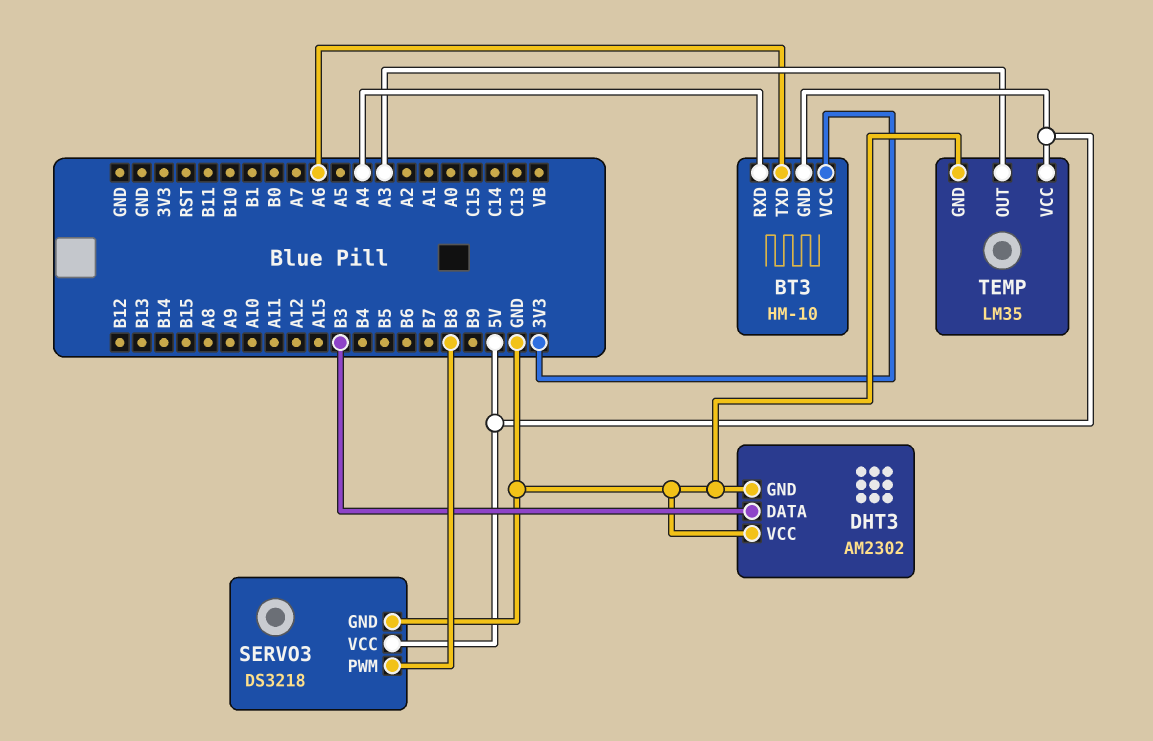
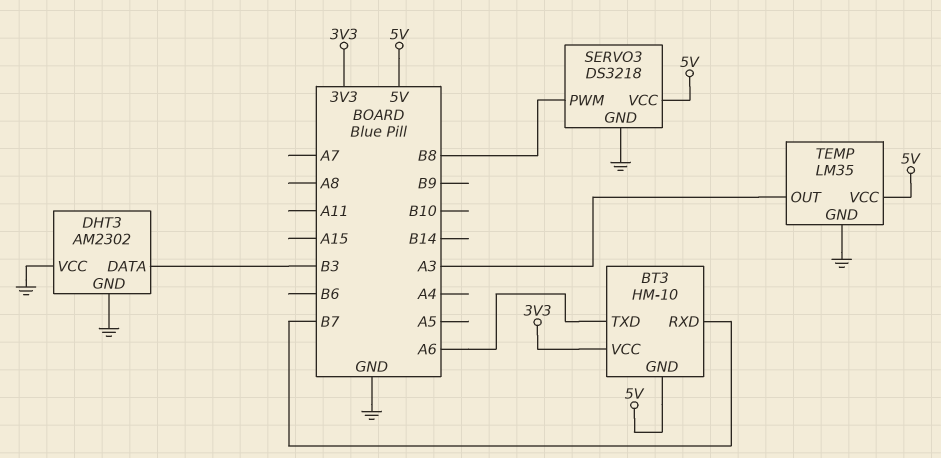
BT3 pin RXD: A4 -> B7

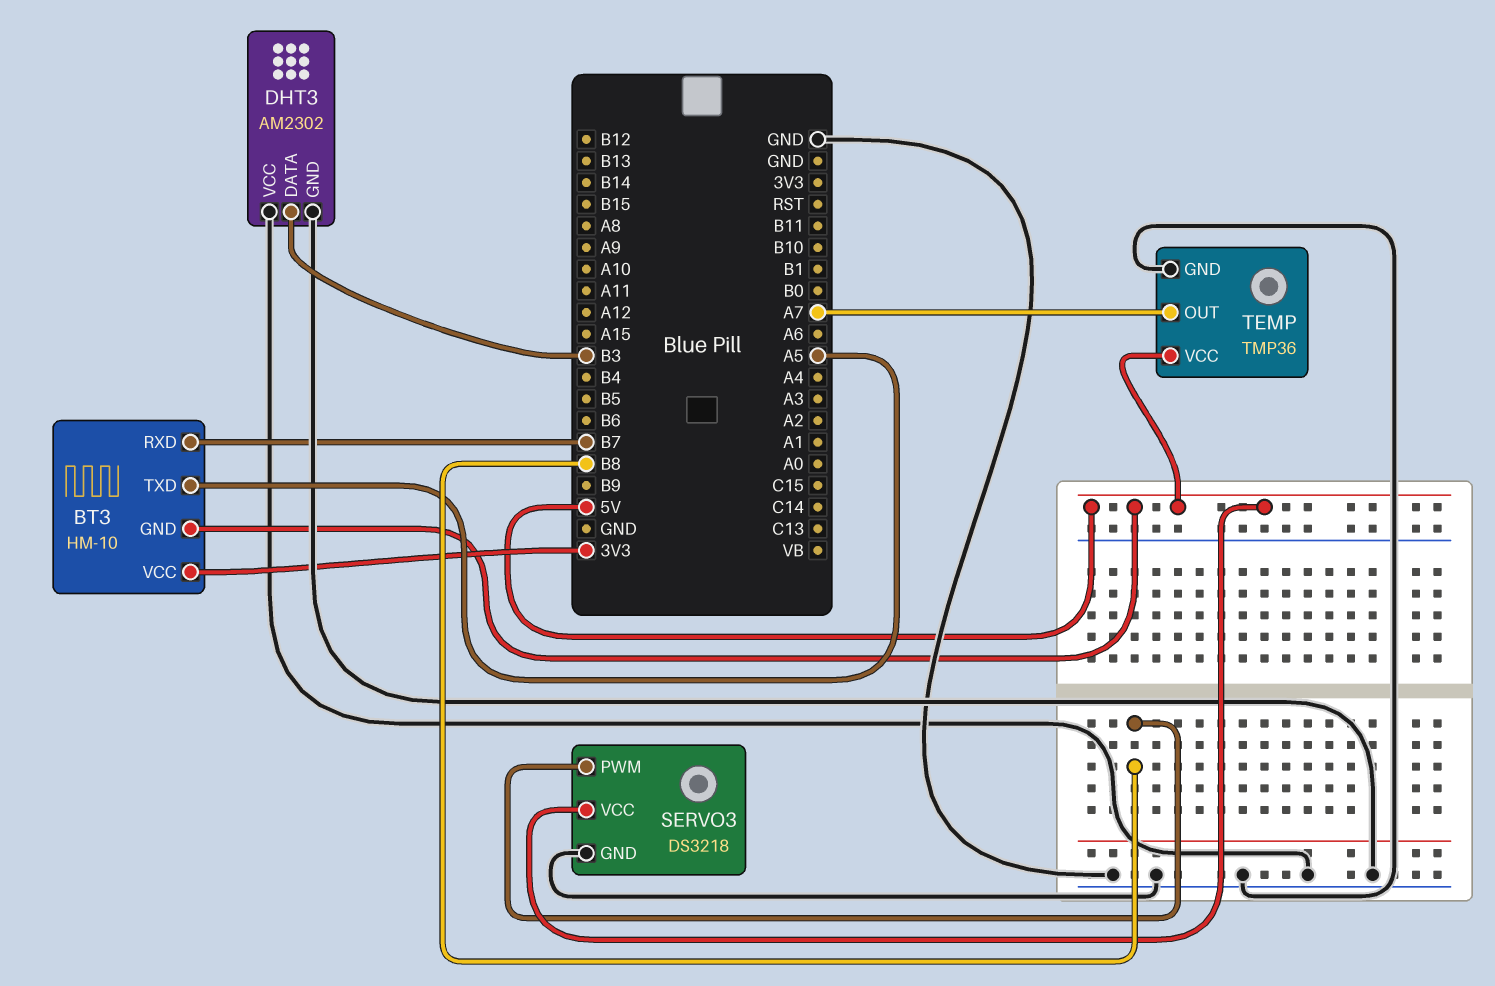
BT3 pin TXD: A6 -> A5
TEMP: LM35 -> TMP36
TEMP pin OUT: A3 -> A7

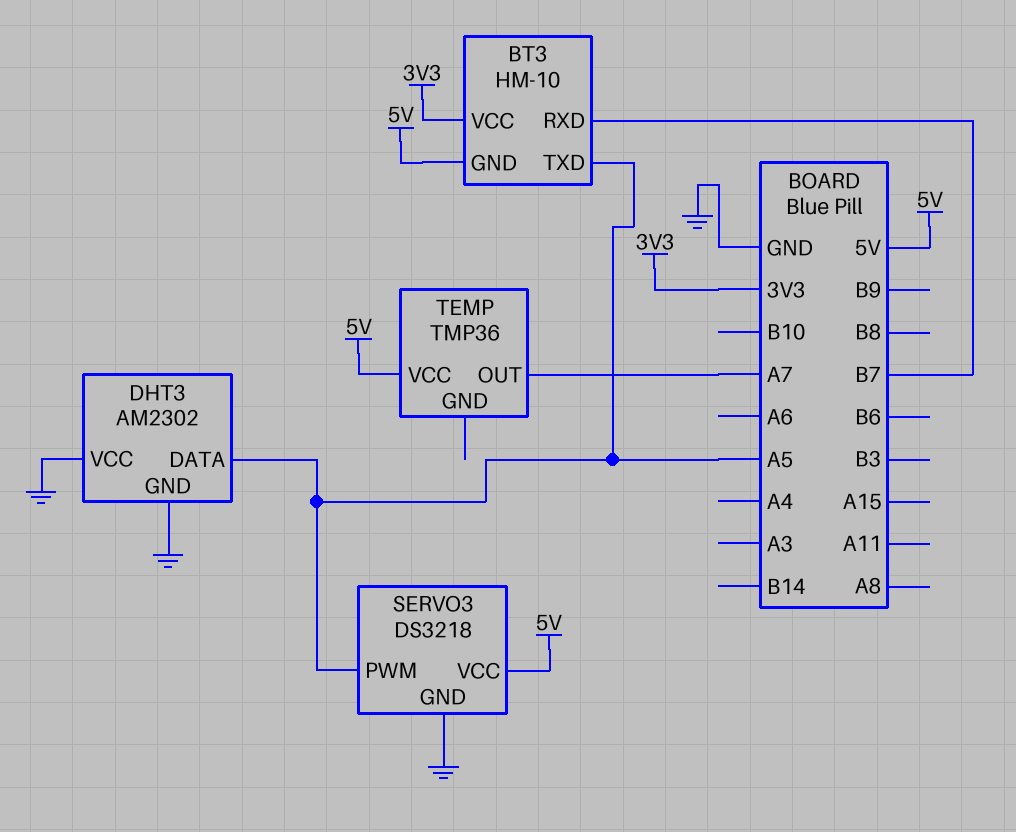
DHT3 pin DATA: B3 -> A5
SERVO3 pin PWM: B8 -> A5
TEMP pin GND: GND -> none

